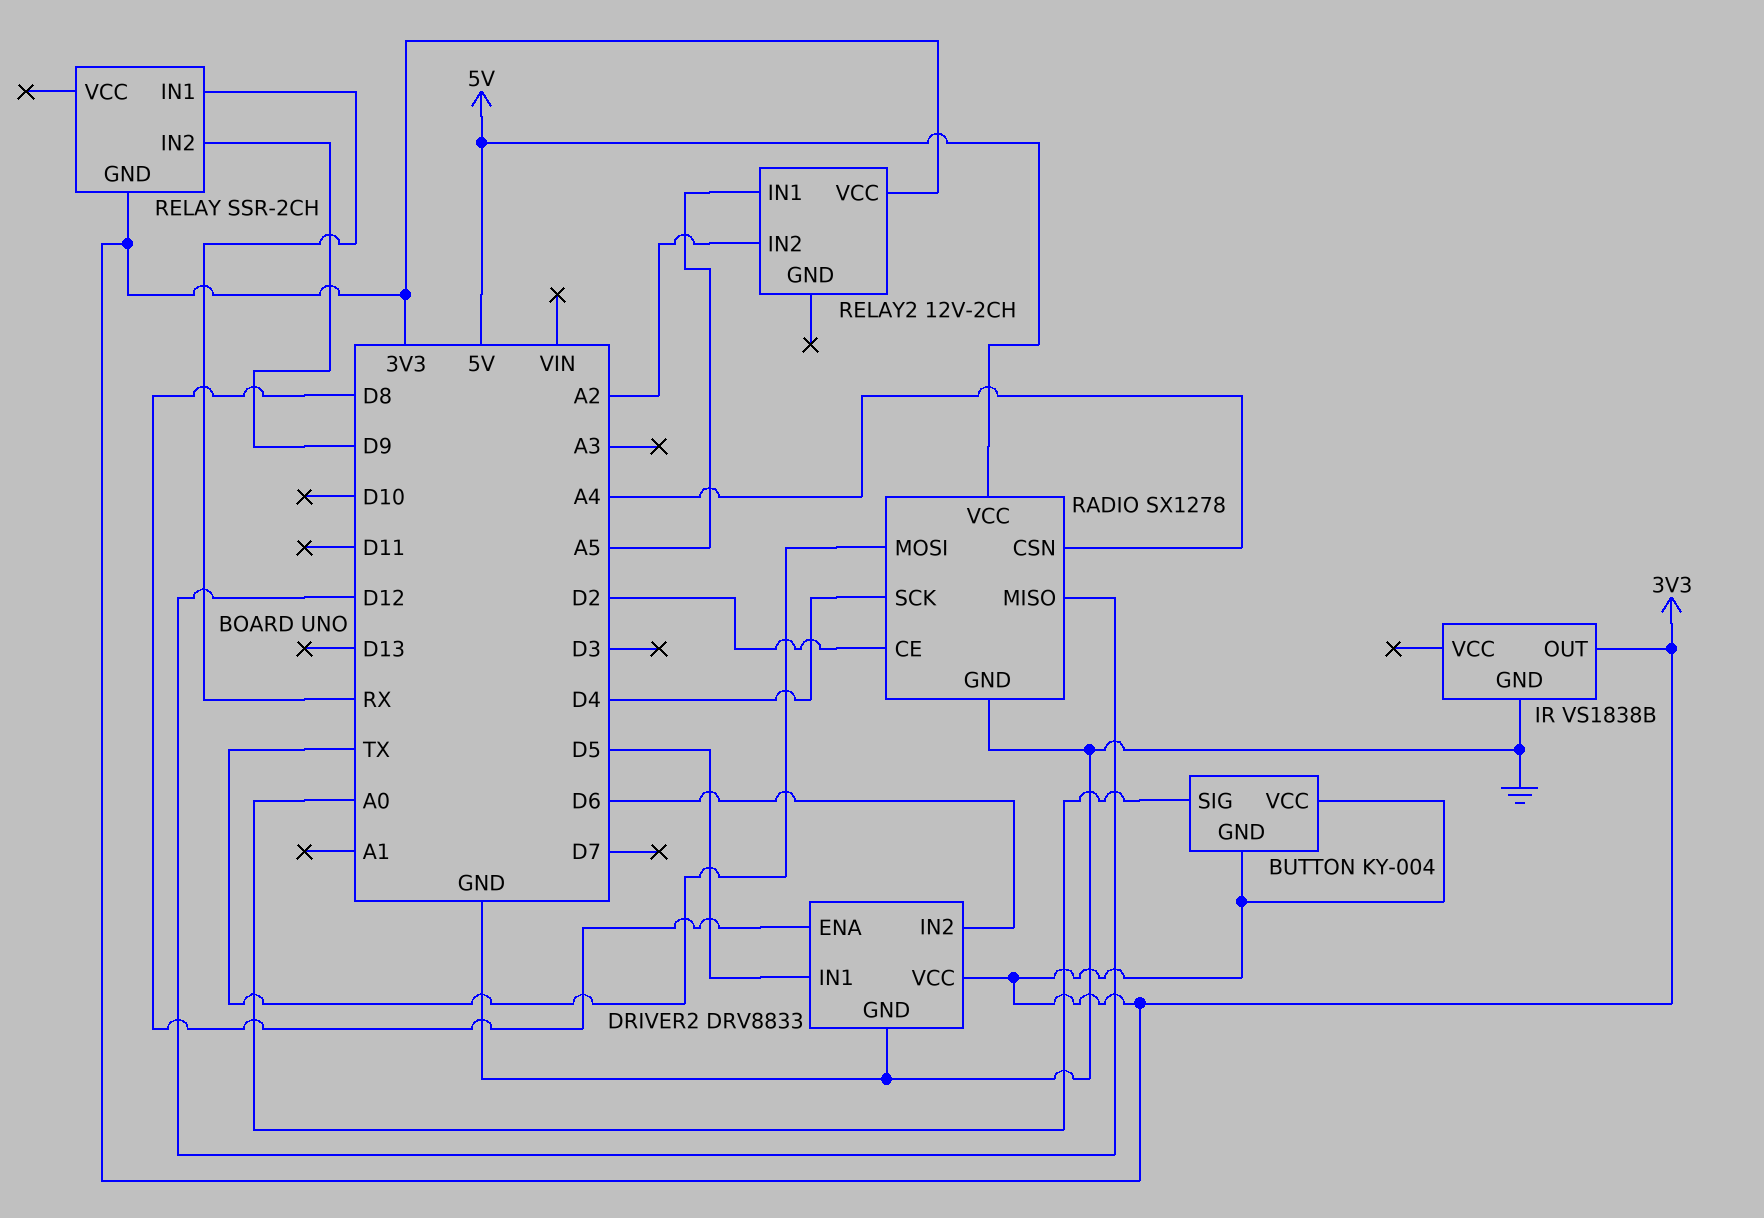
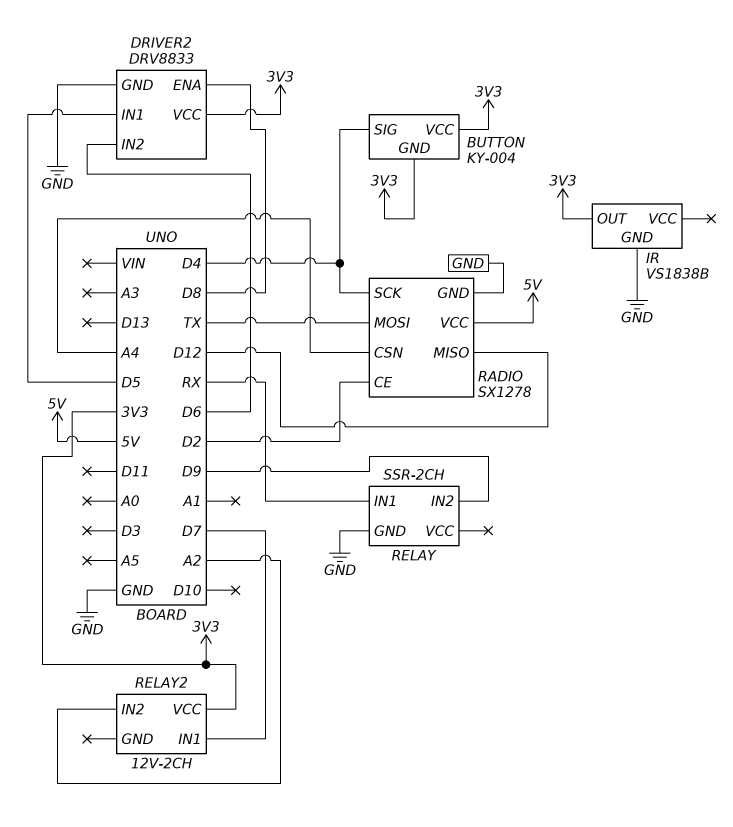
BUTTON pin SIG: A0 -> D4
RELAY pin GND: 3V3 -> GND
RELAY2 pin IN1: A5 -> D7

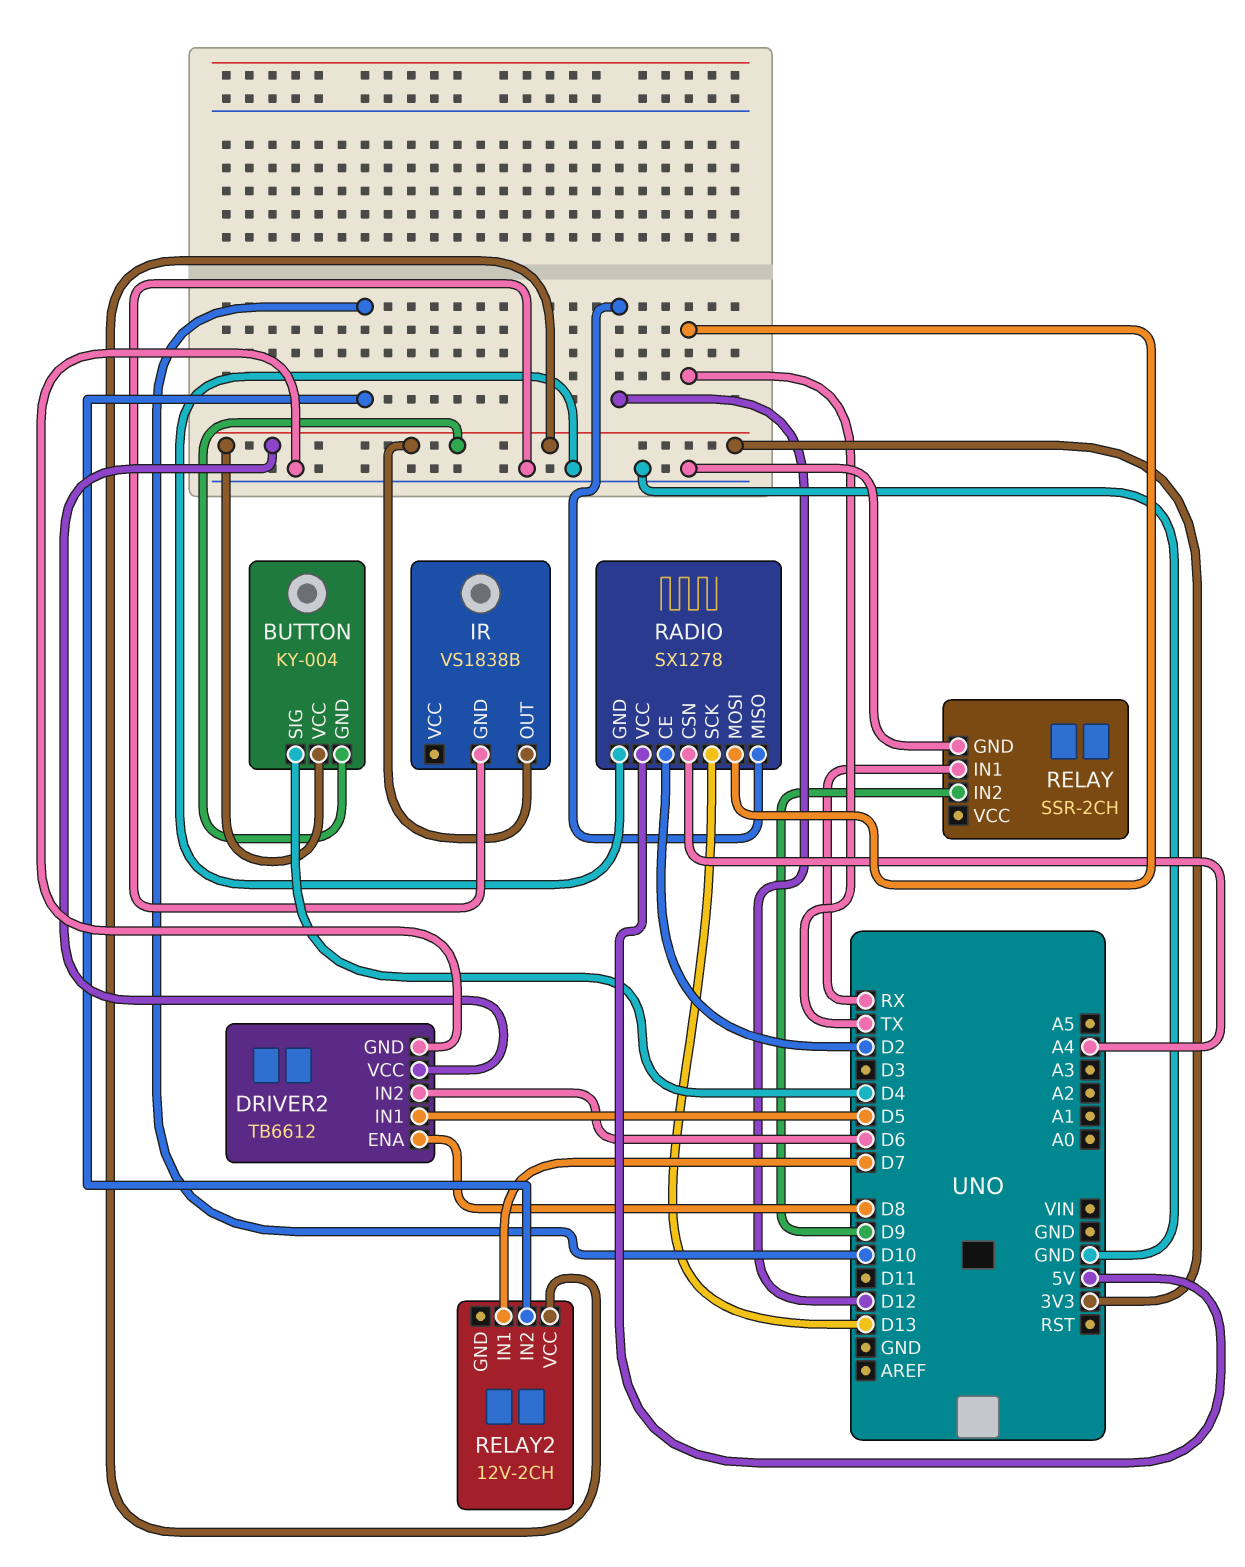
DRIVER2: DRV8833 -> TB6612
RADIO pin SCK: D4 -> D13
RELAY2 pin IN2: A2 -> D10

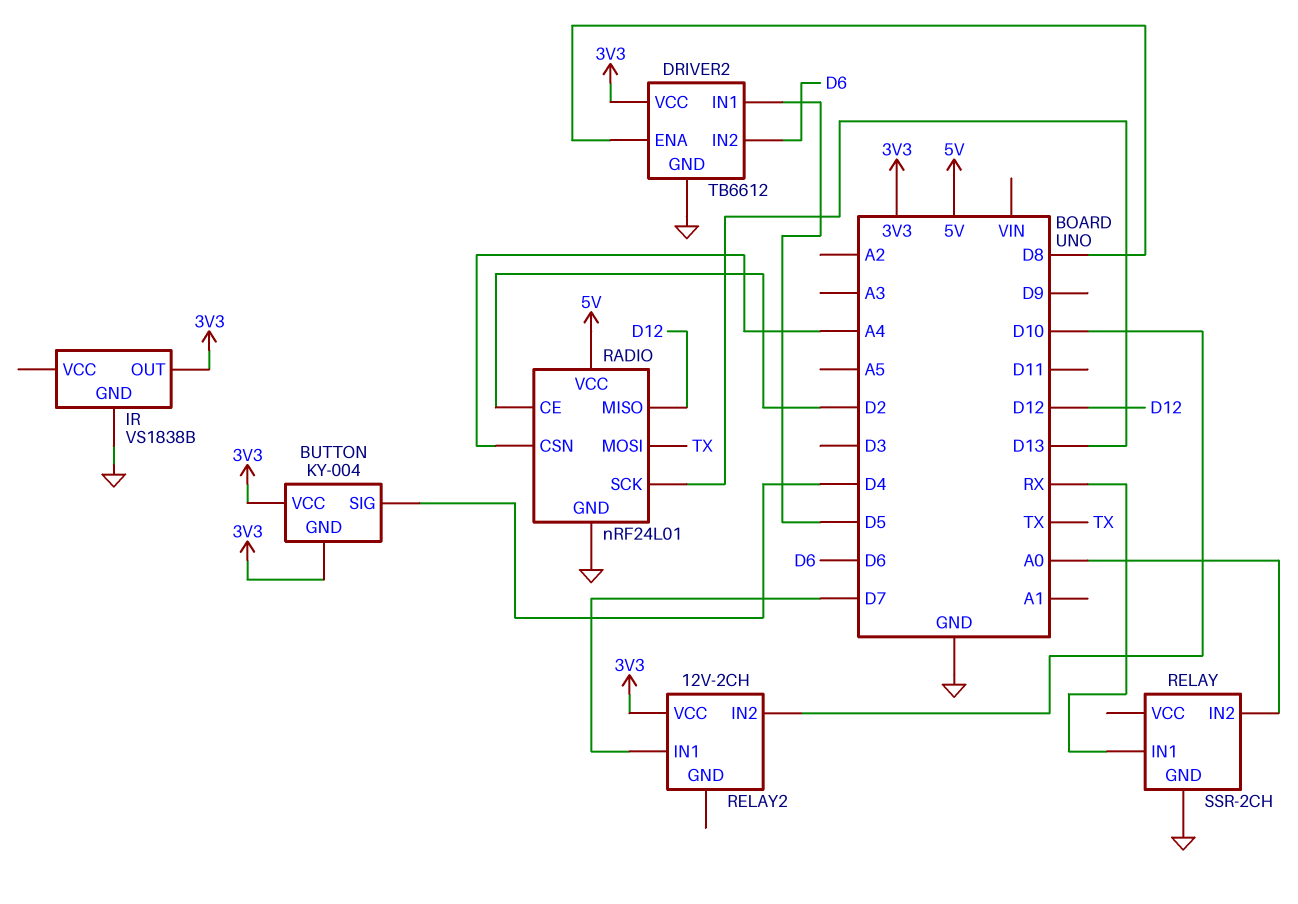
RADIO: SX1278 -> nRF24L01
RELAY pin IN2: D9 -> A0

